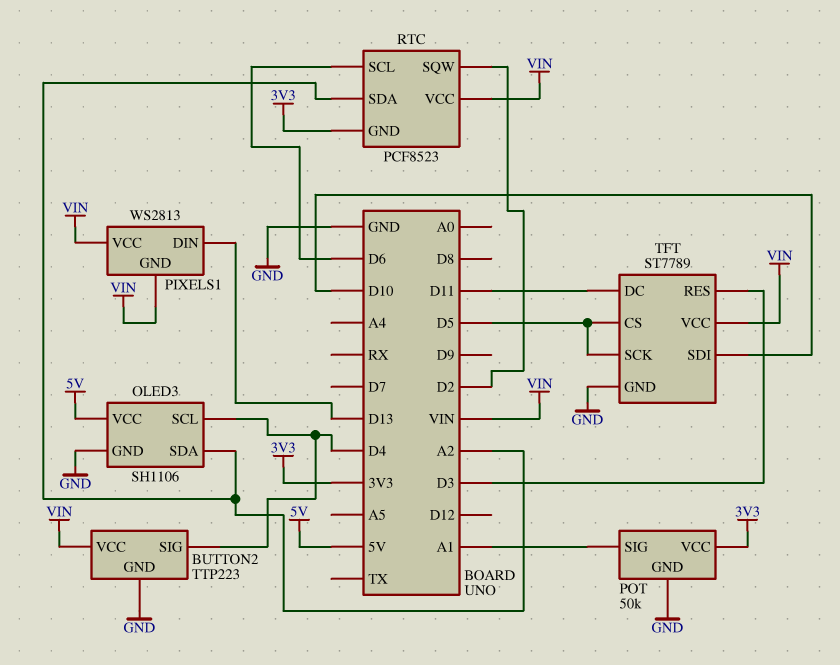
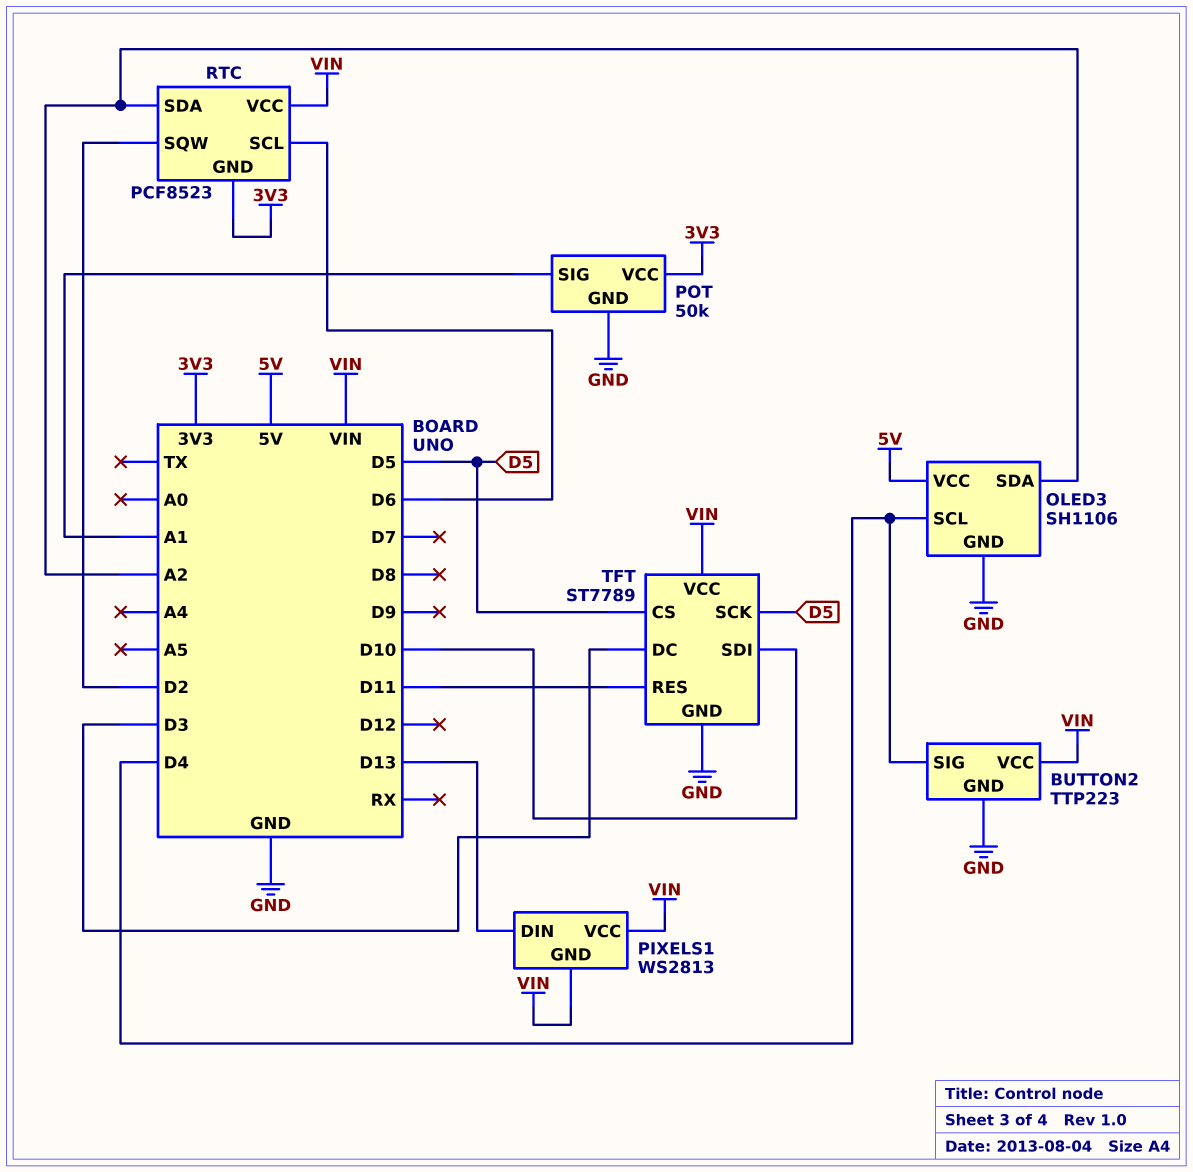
TFT pin DC: D11 -> D3
TFT pin RES: D3 -> D11

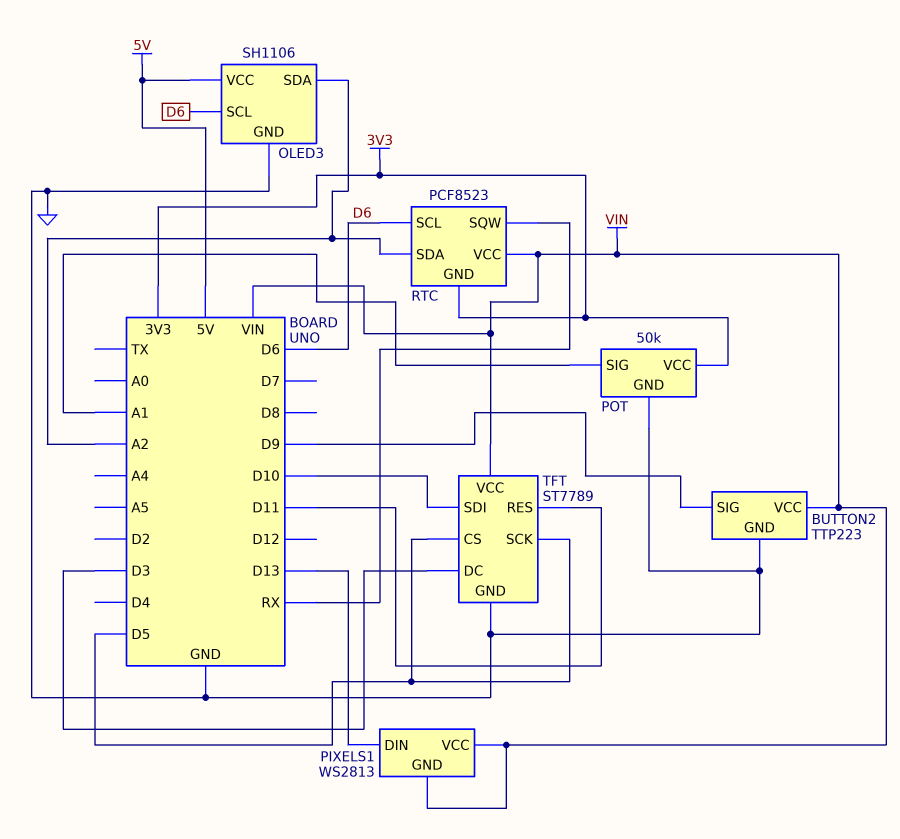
BUTTON2 pin SIG: D4 -> D9
OLED3 pin SCL: D4 -> D6
RTC pin SQW: D2 -> RX

